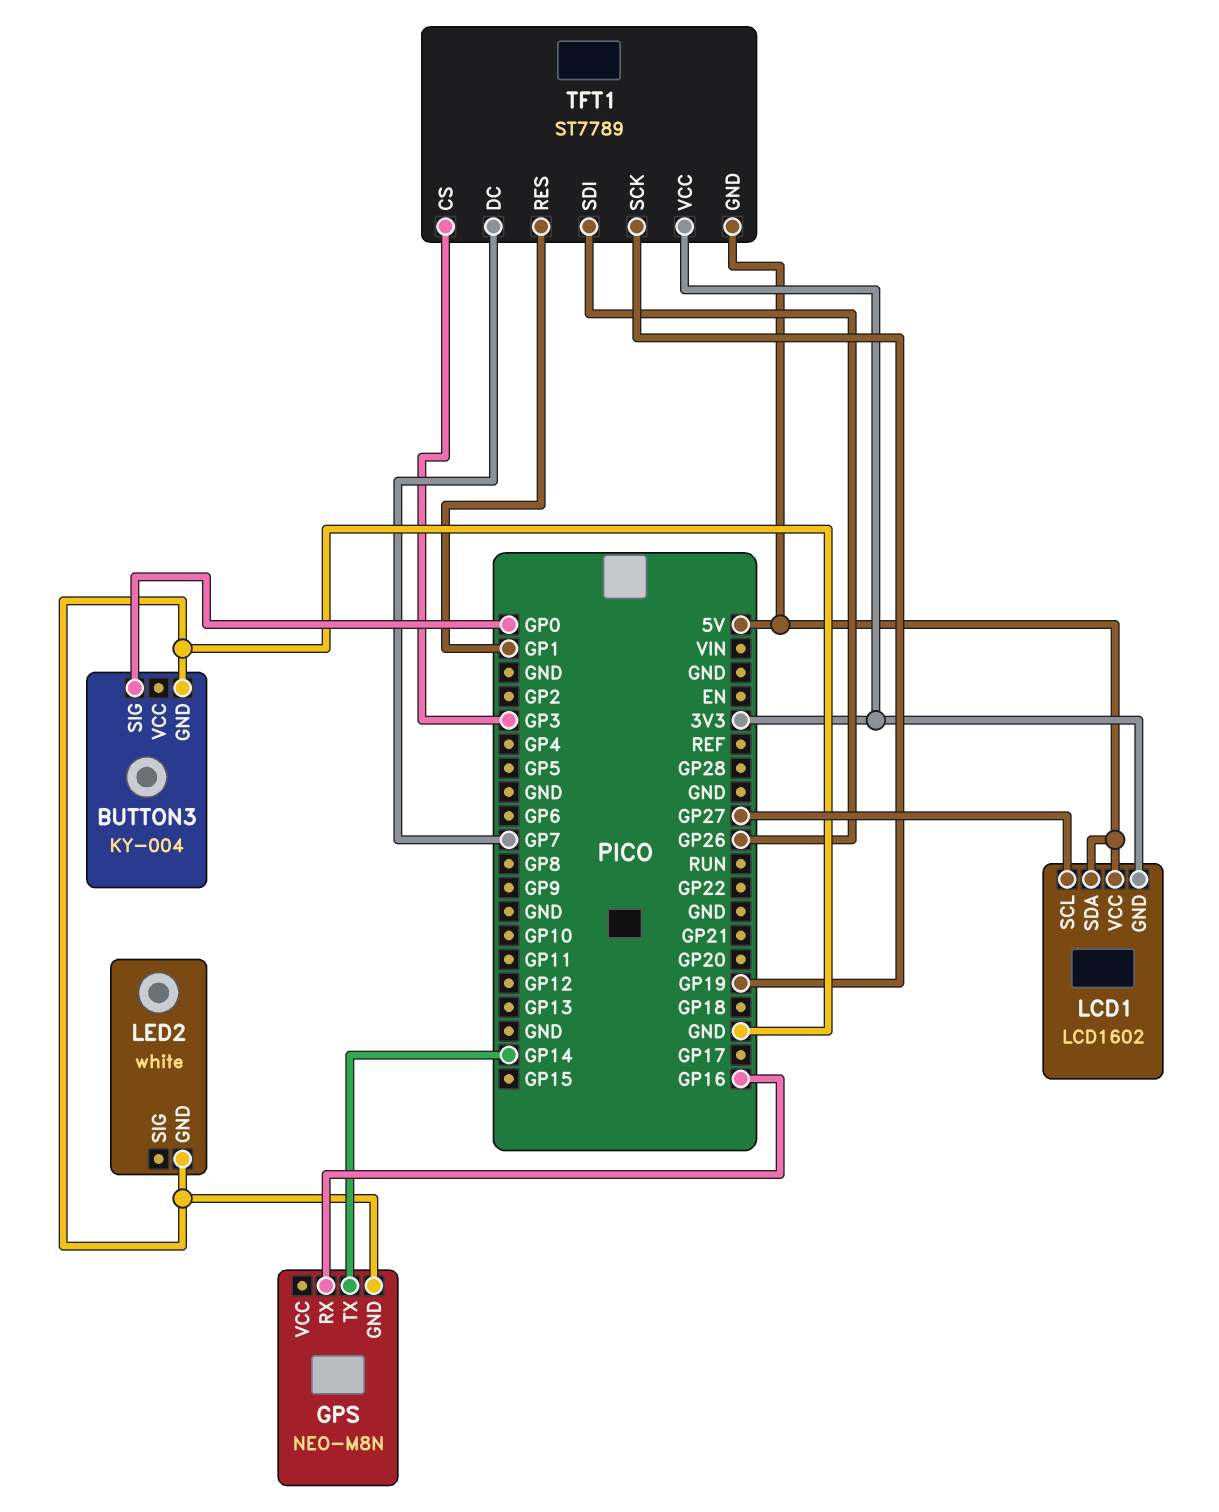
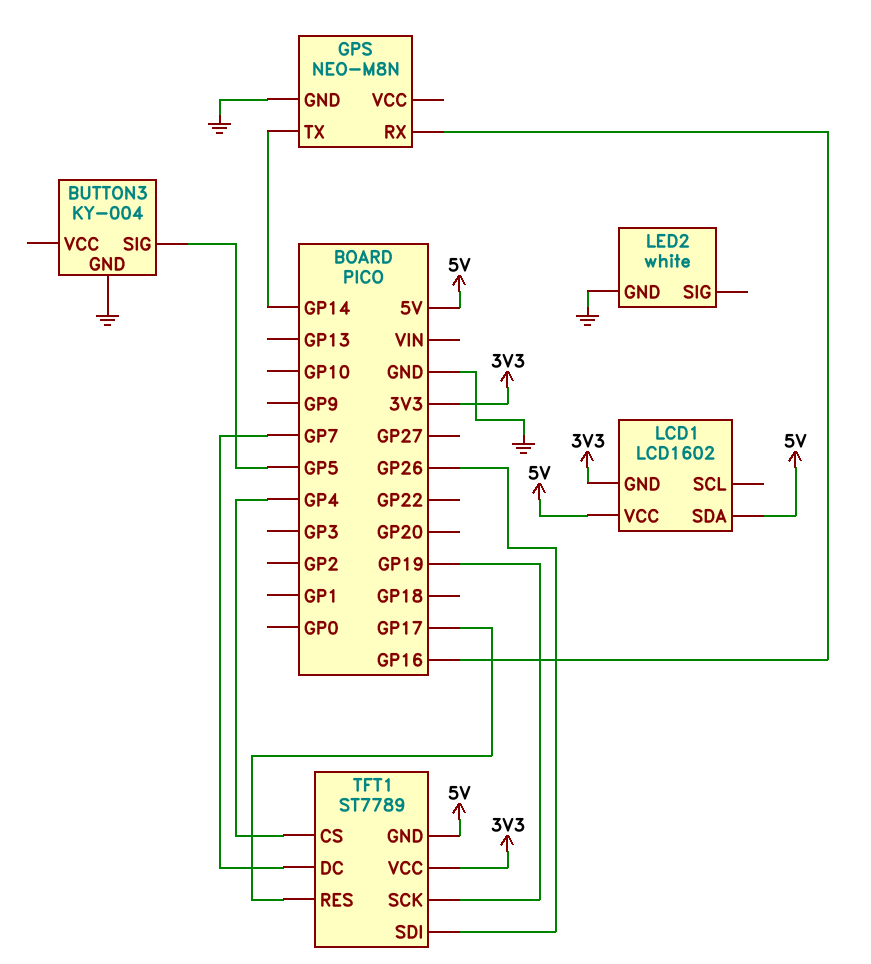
BUTTON3 pin SIG: GP0 -> GP5
LCD1 pin SCL: GP27 -> none
TFT1 pin CS: GP3 -> GP4
TFT1 pin RES: GP1 -> GP17

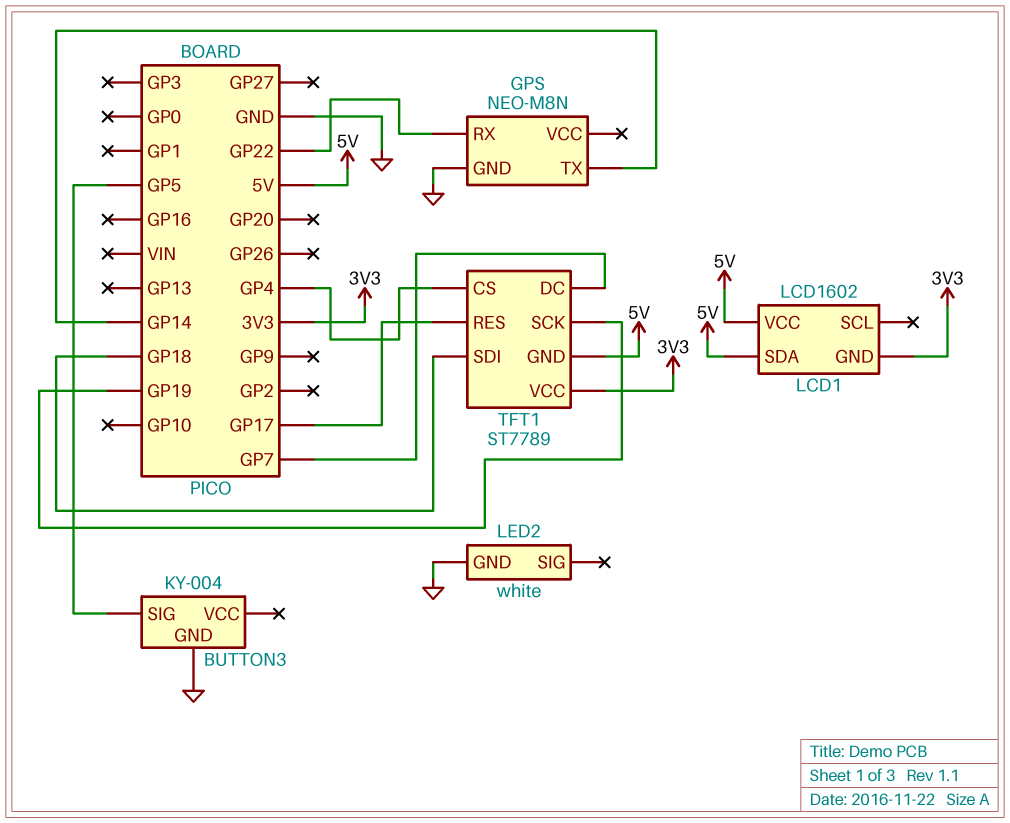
GPS pin RX: GP16 -> GP22
TFT1 pin SDI: GP26 -> GP18

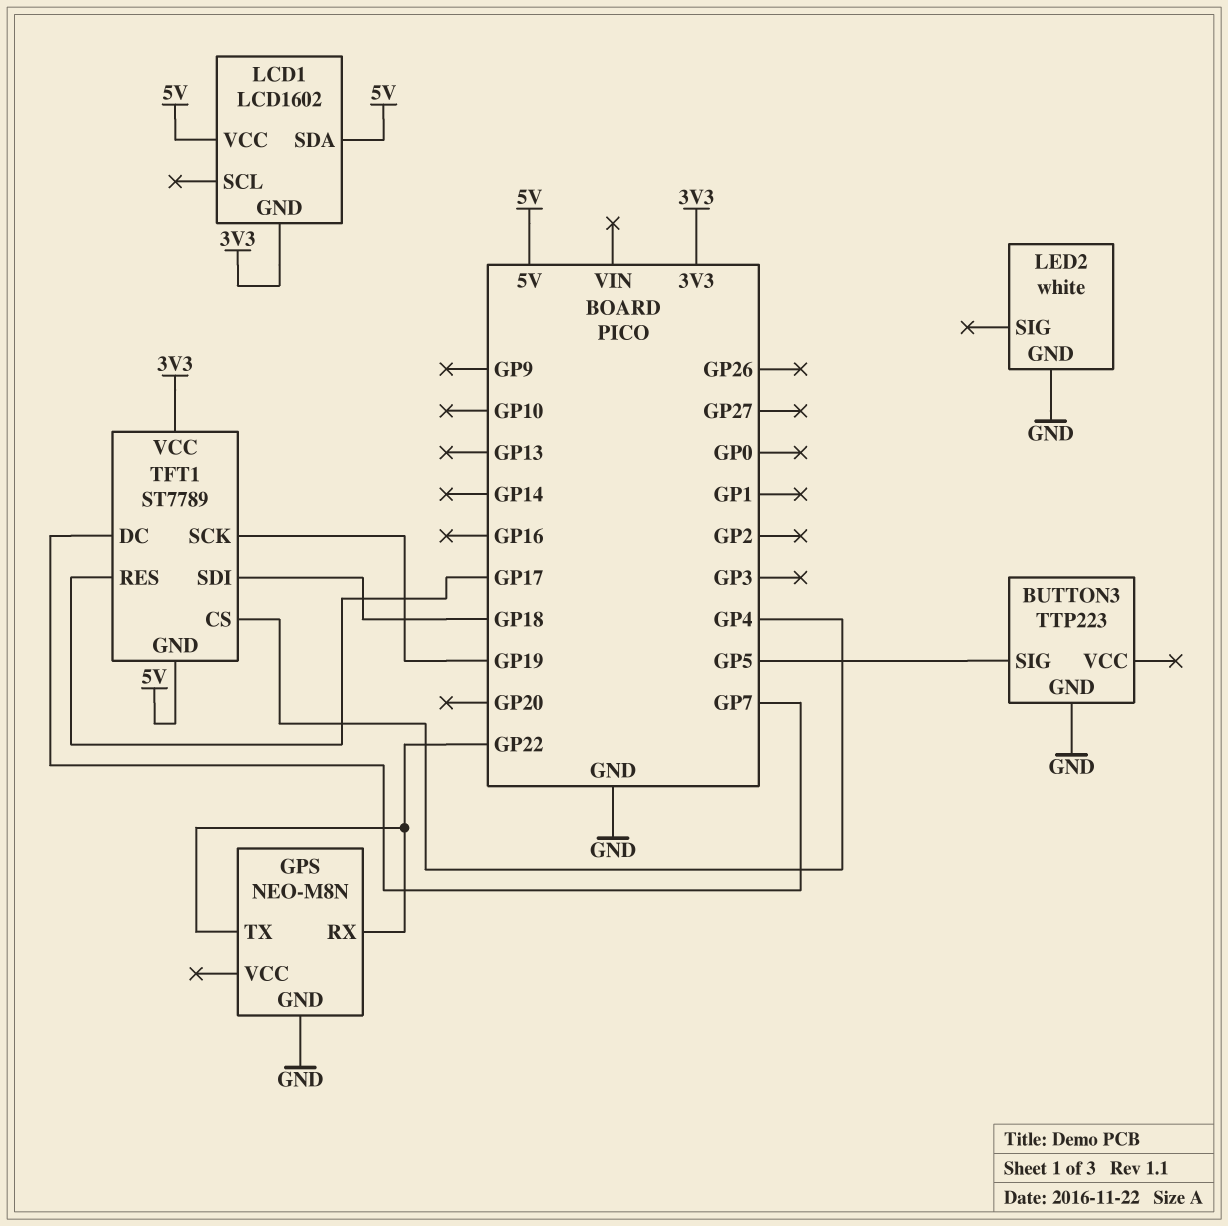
BUTTON3: KY-004 -> TTP223
GPS pin TX: GP14 -> GP22

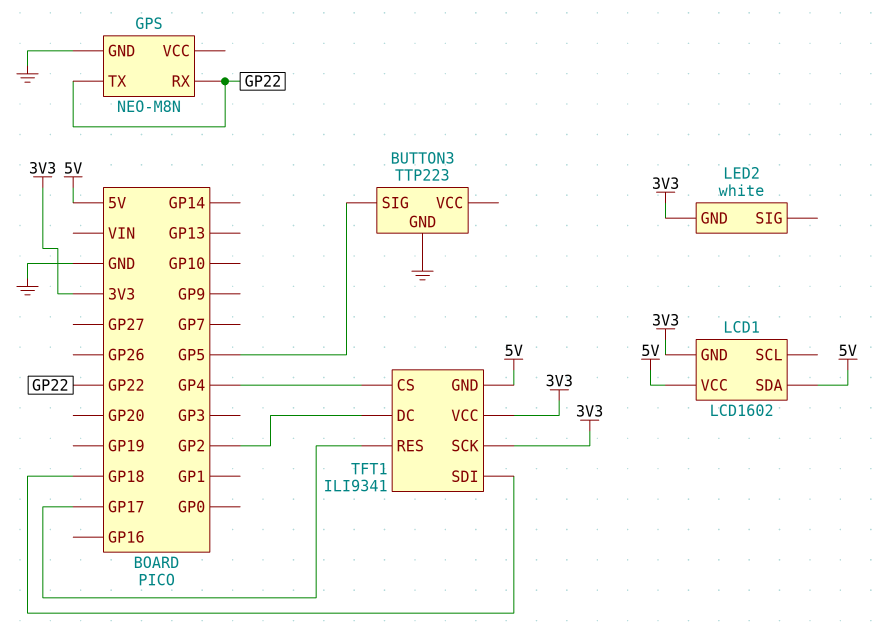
LED2 pin GND: GND -> 3V3
TFT1: ST7789 -> ILI9341
TFT1 pin DC: GP7 -> GP2
TFT1 pin SCK: GP19 -> 3V3

